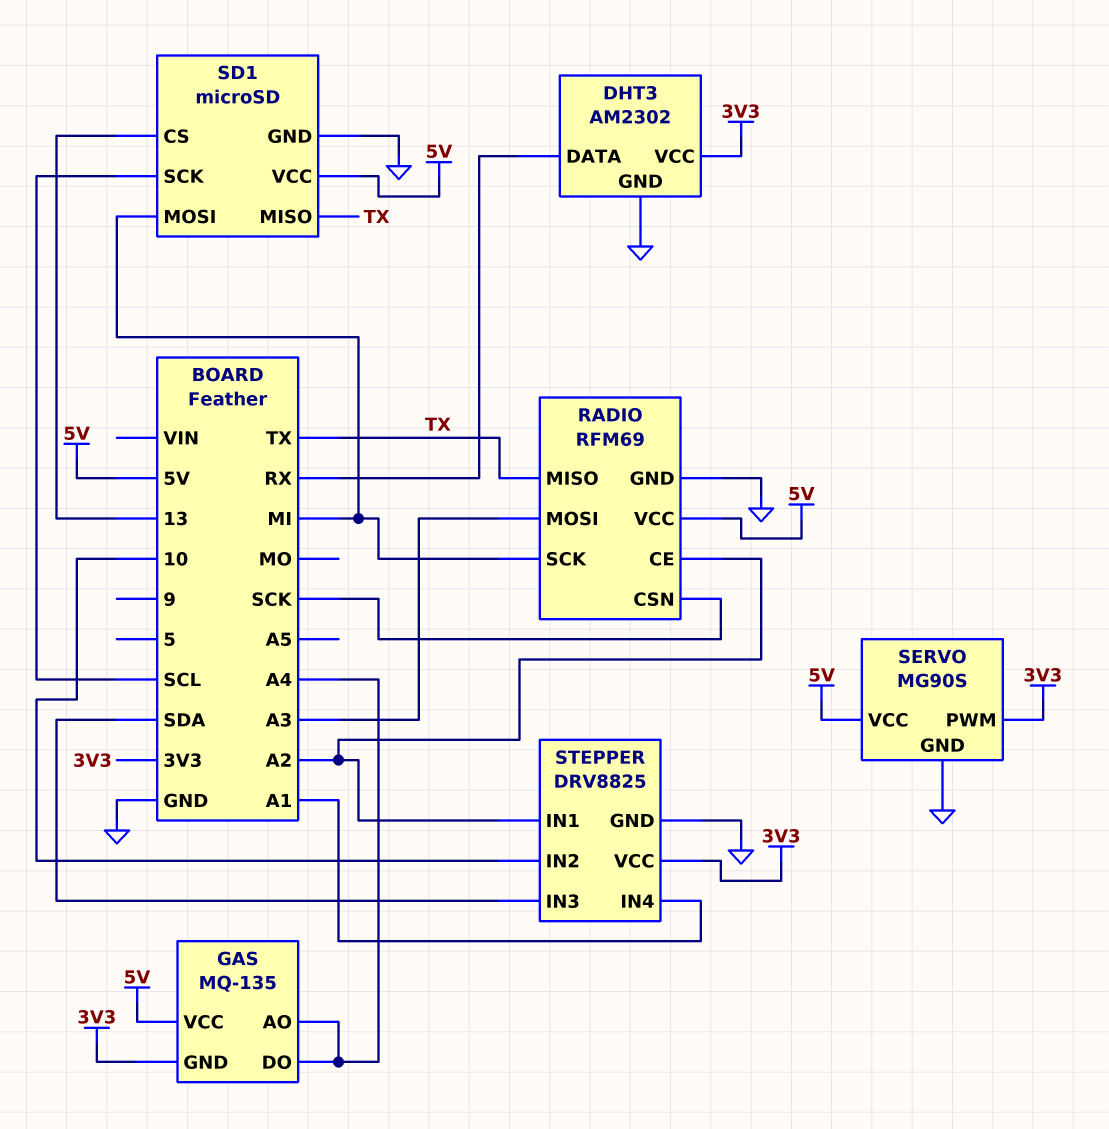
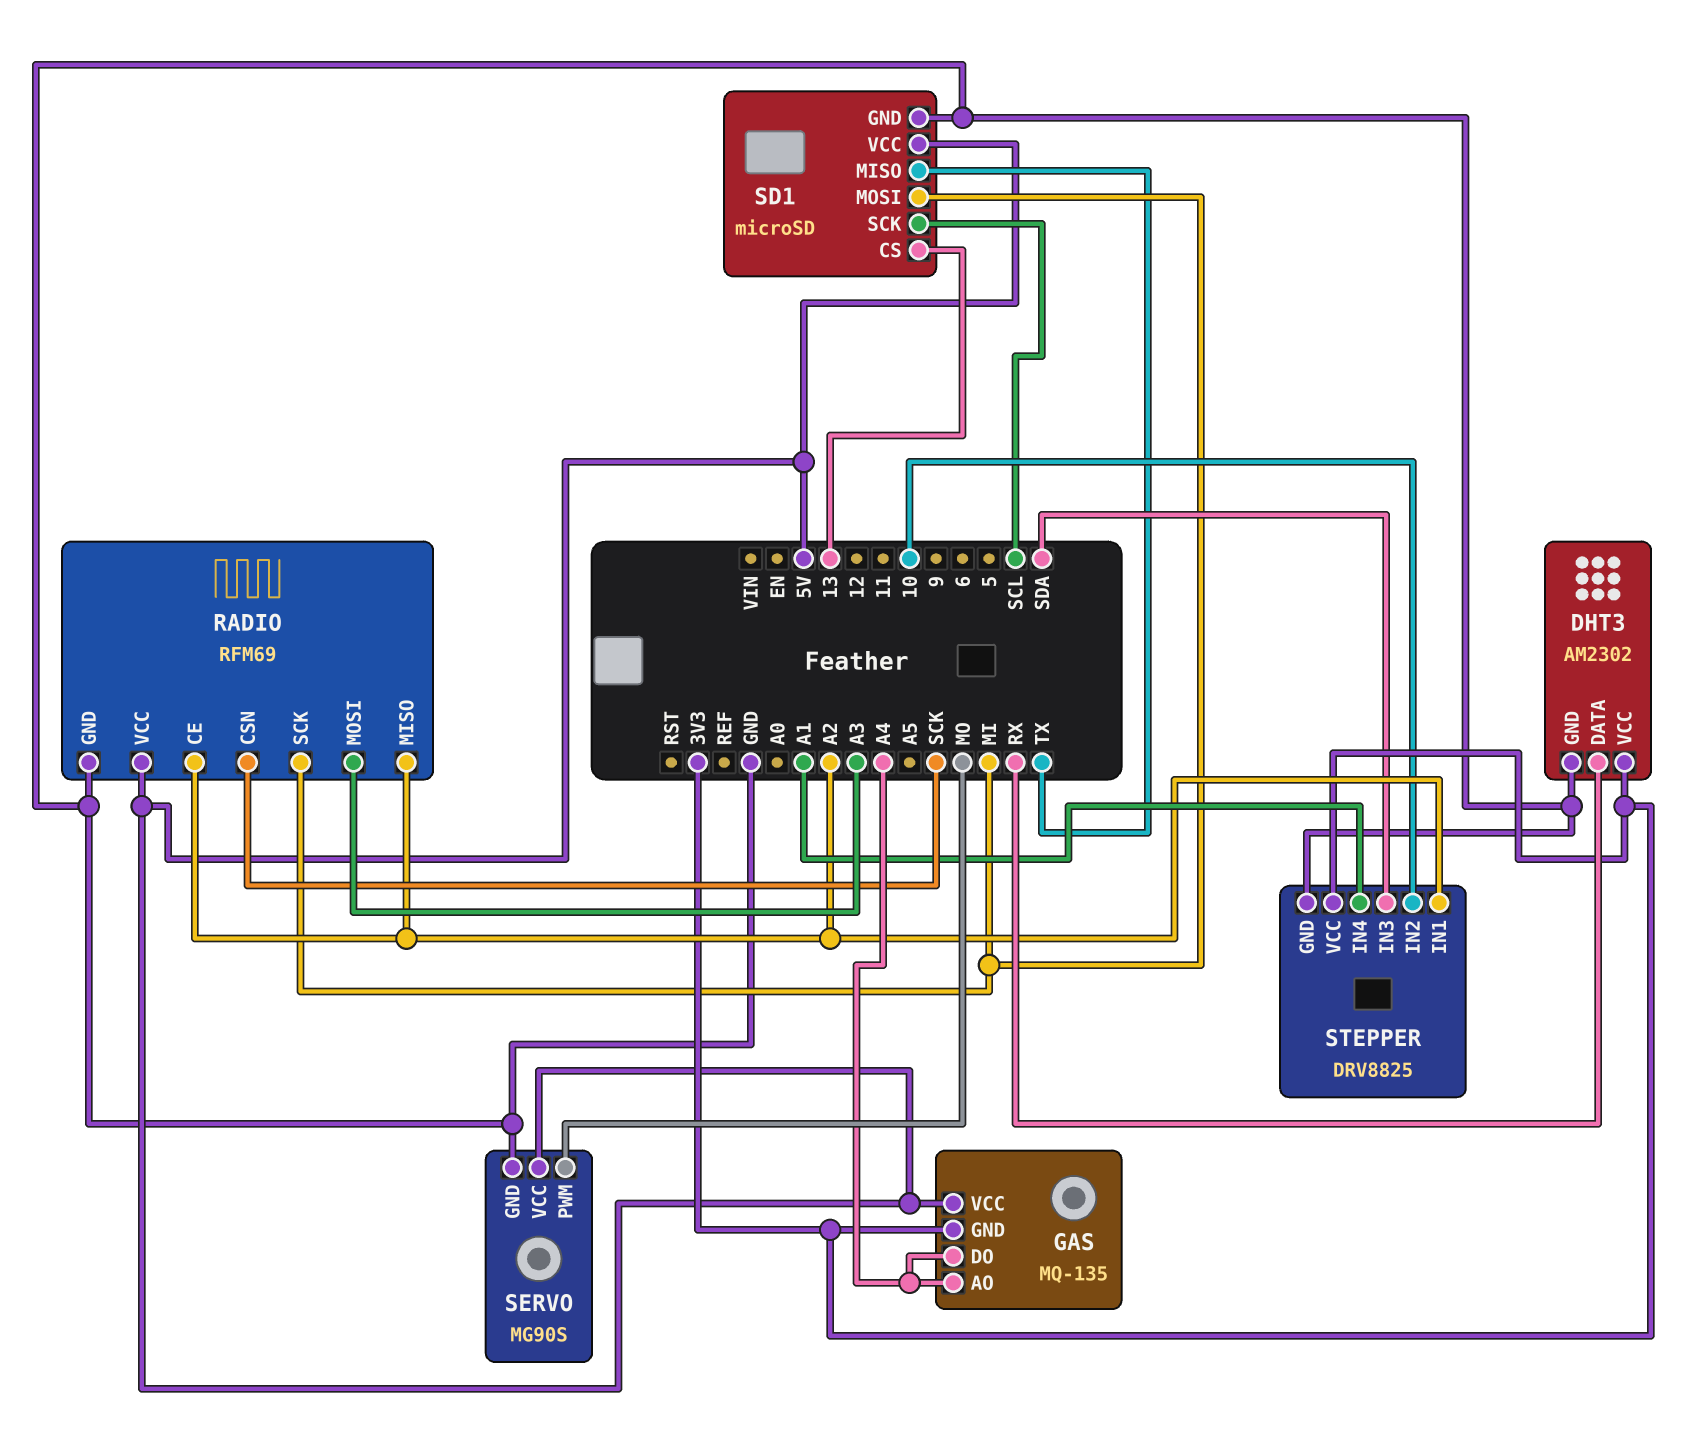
RADIO pin MISO: TX -> A2
SERVO pin PWM: 3V3 -> MO

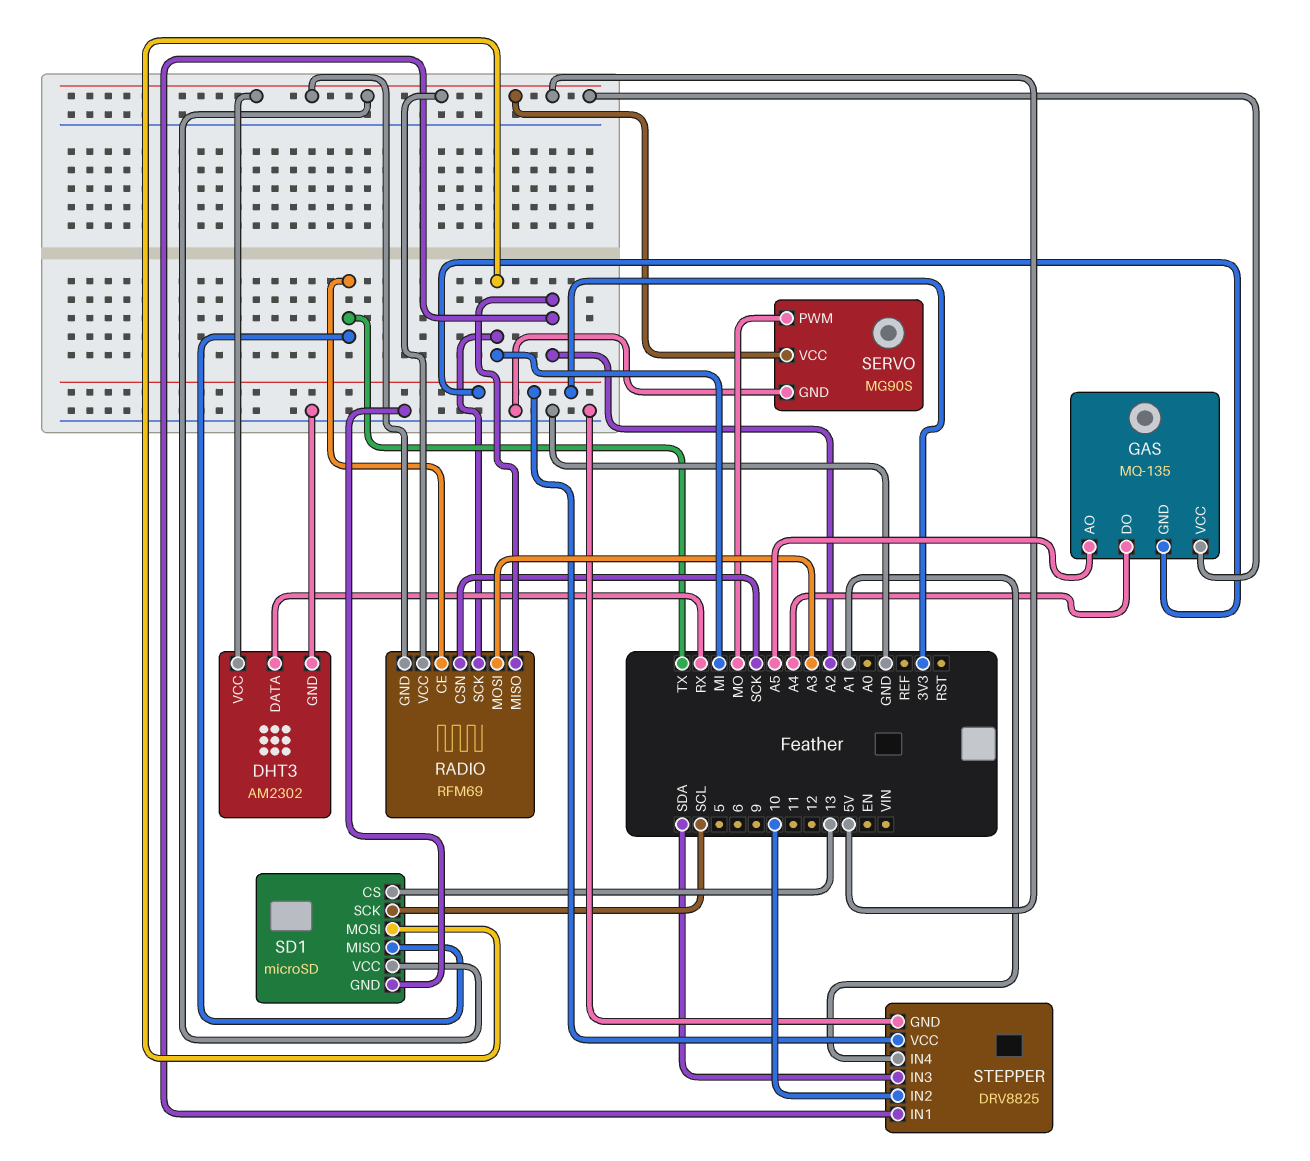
DHT3 pin VCC: 3V3 -> 5V
GAS pin AO: A4 -> A5
RADIO pin CE: A2 -> TX
RADIO pin GND: GND -> 5V

